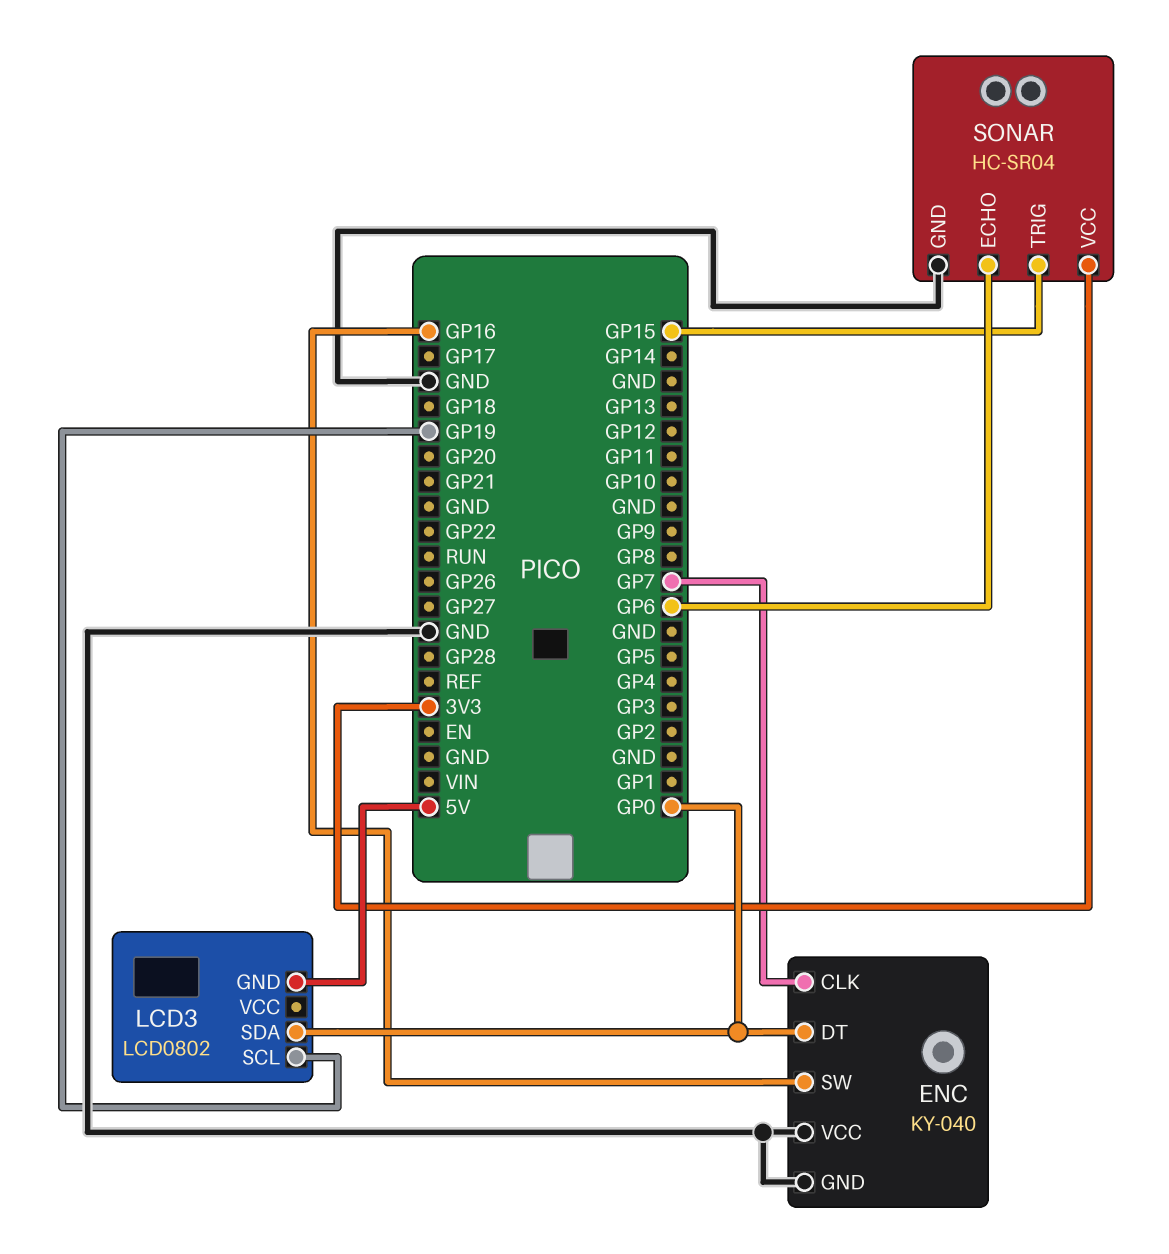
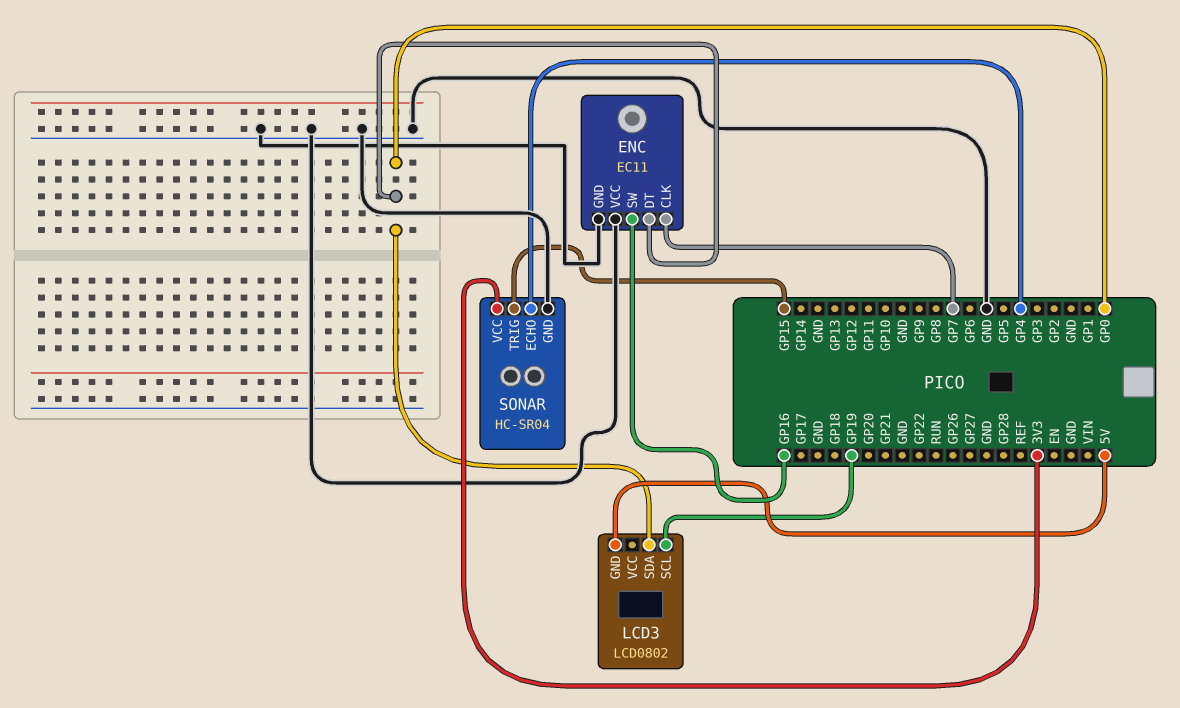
ENC: KY-040 -> EC11
SONAR pin ECHO: GP6 -> GP4

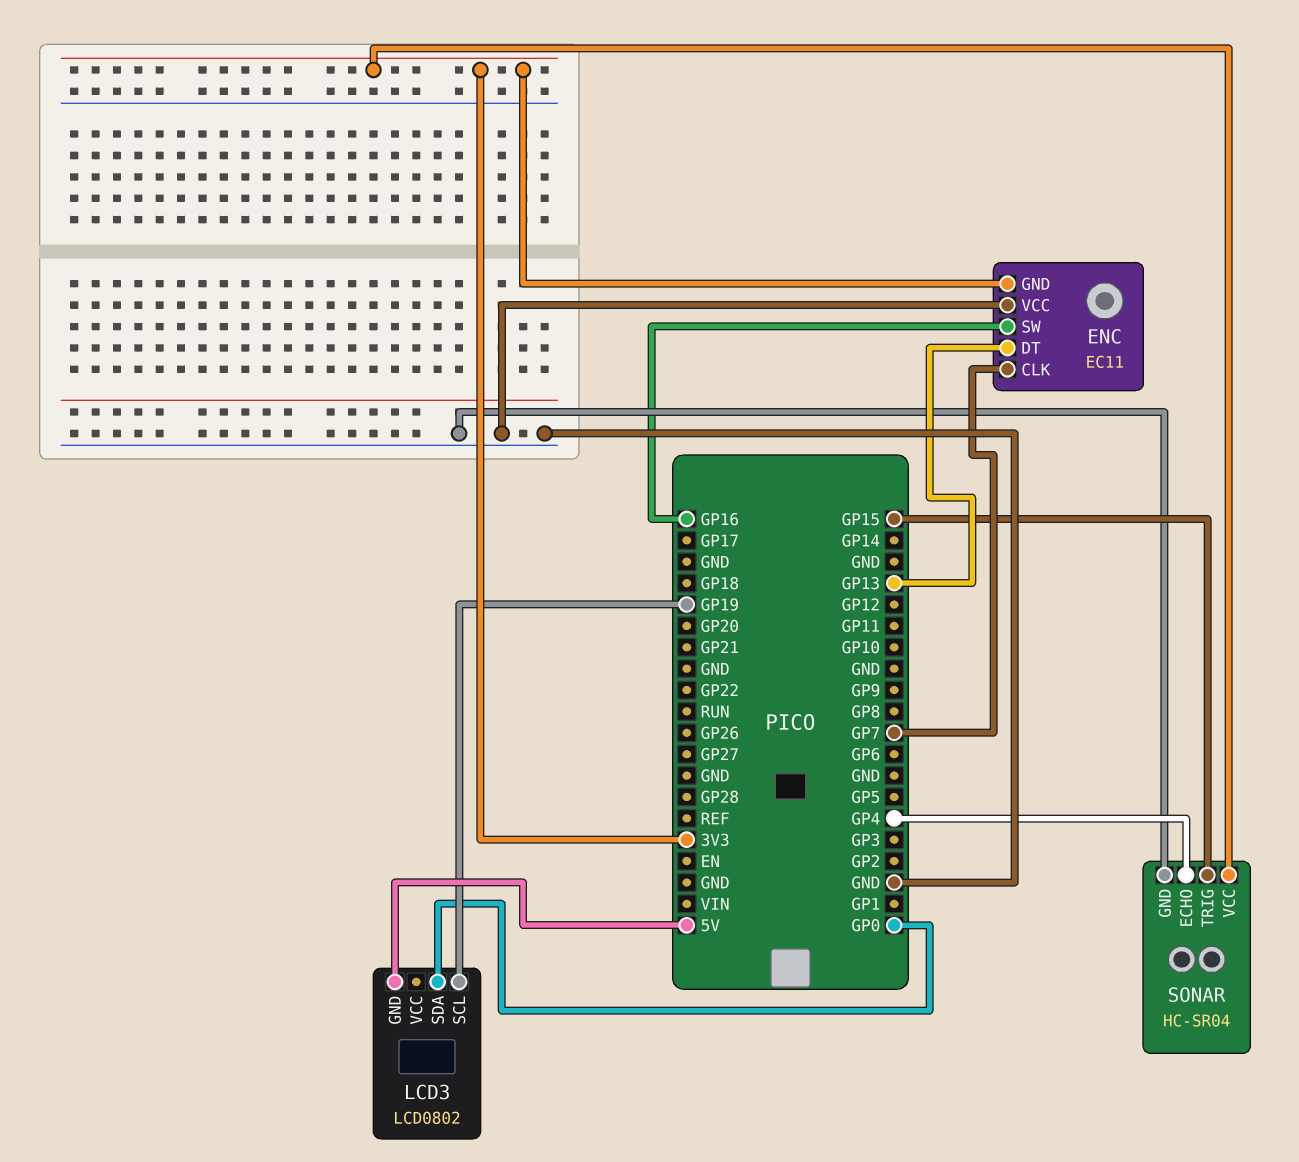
ENC pin DT: GP0 -> GP13
ENC pin GND: GND -> 3V3

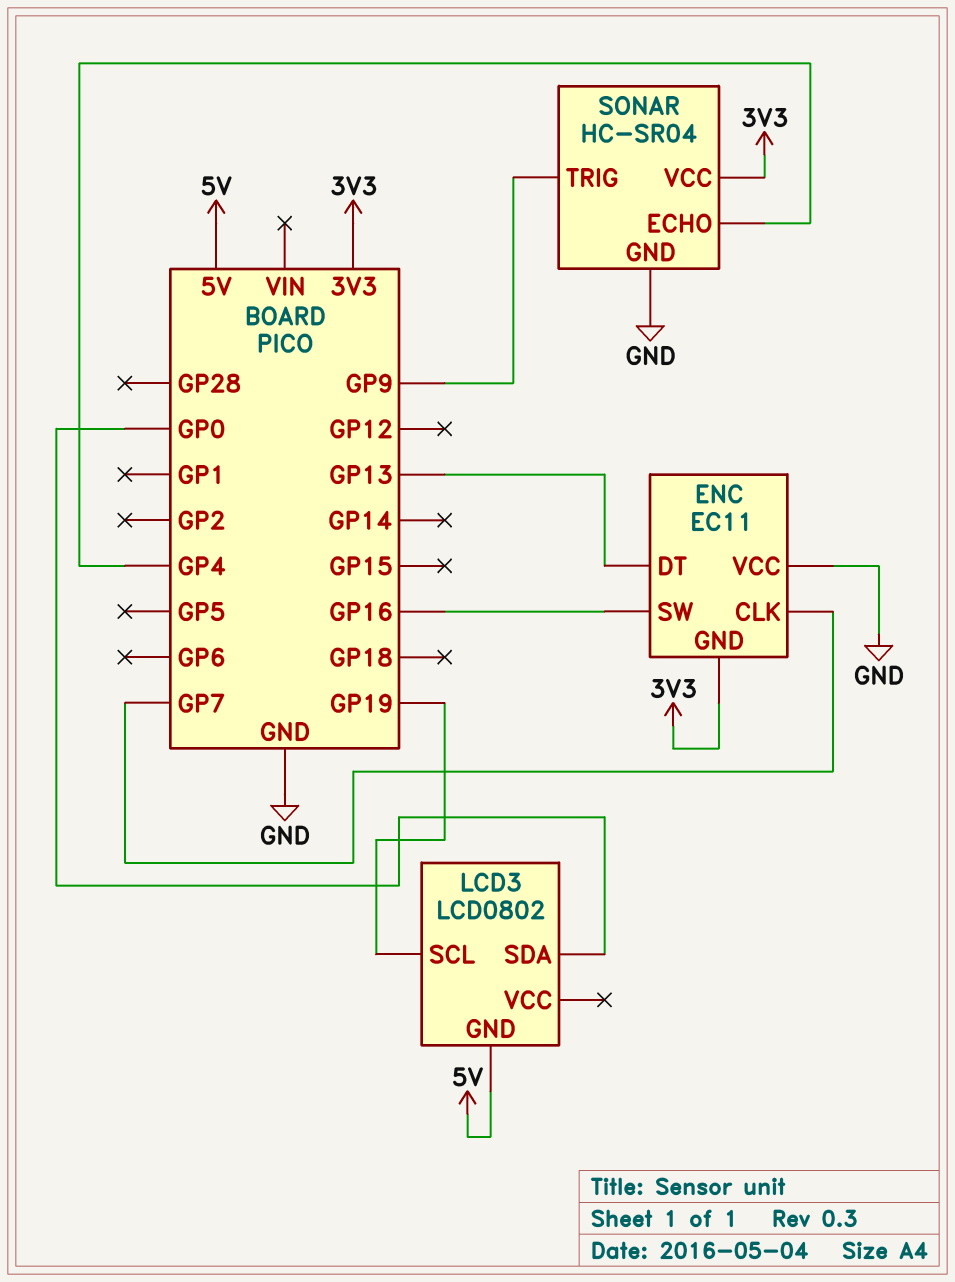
SONAR pin TRIG: GP15 -> GP9

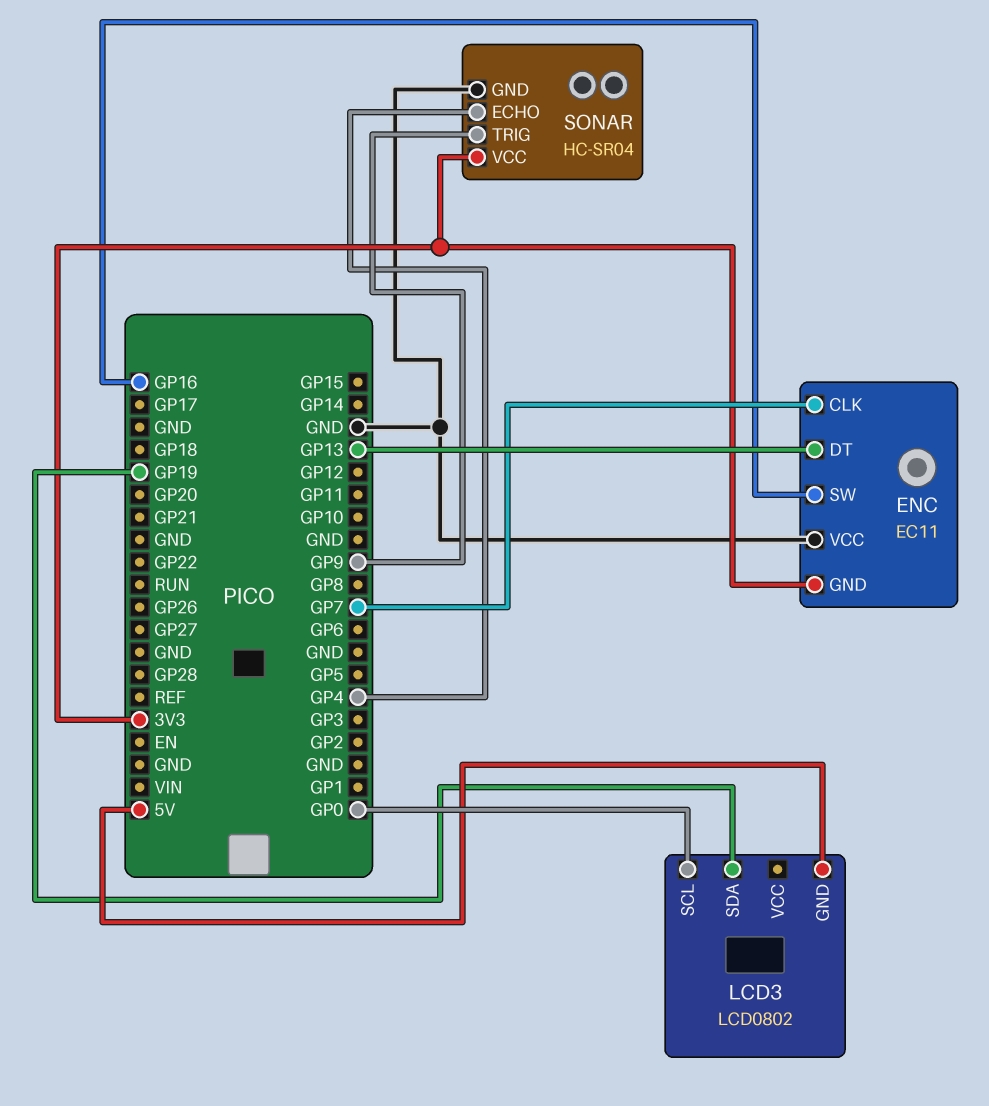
LCD3 pin SCL: GP19 -> GP0
LCD3 pin SDA: GP0 -> GP19

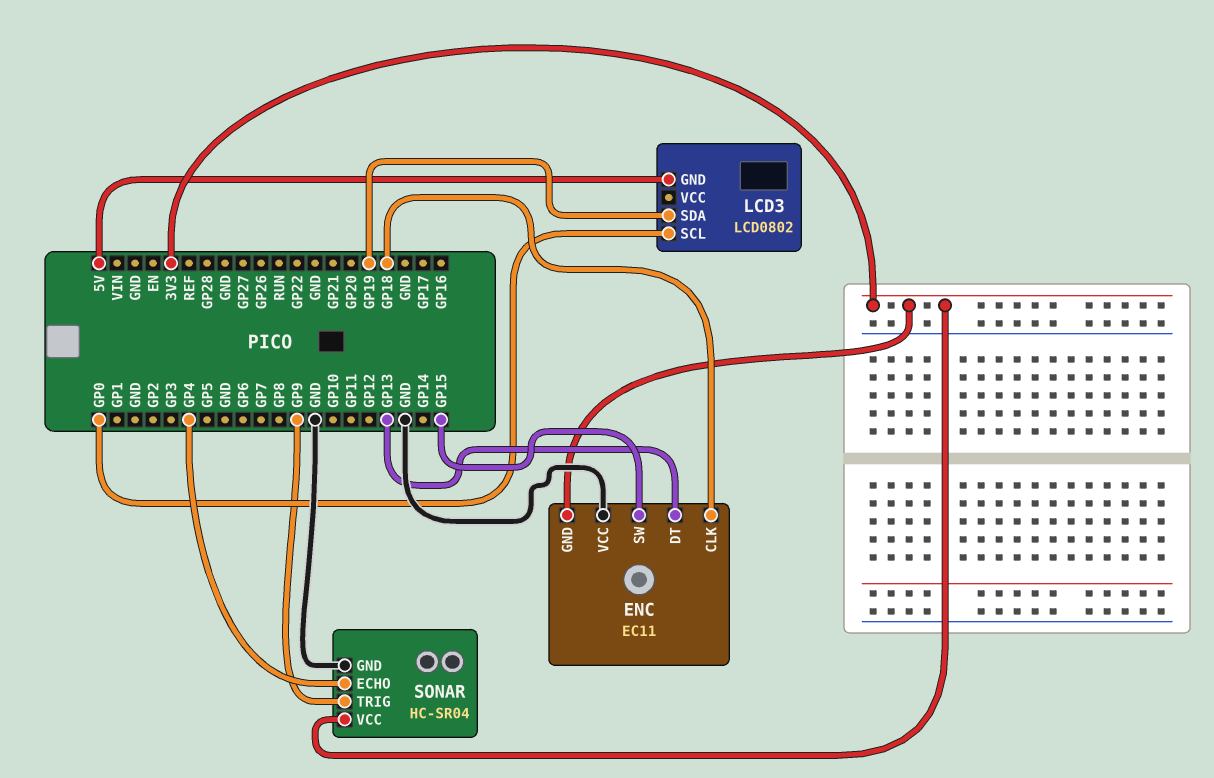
ENC pin CLK: GP7 -> GP18
ENC pin SW: GP16 -> GP15

